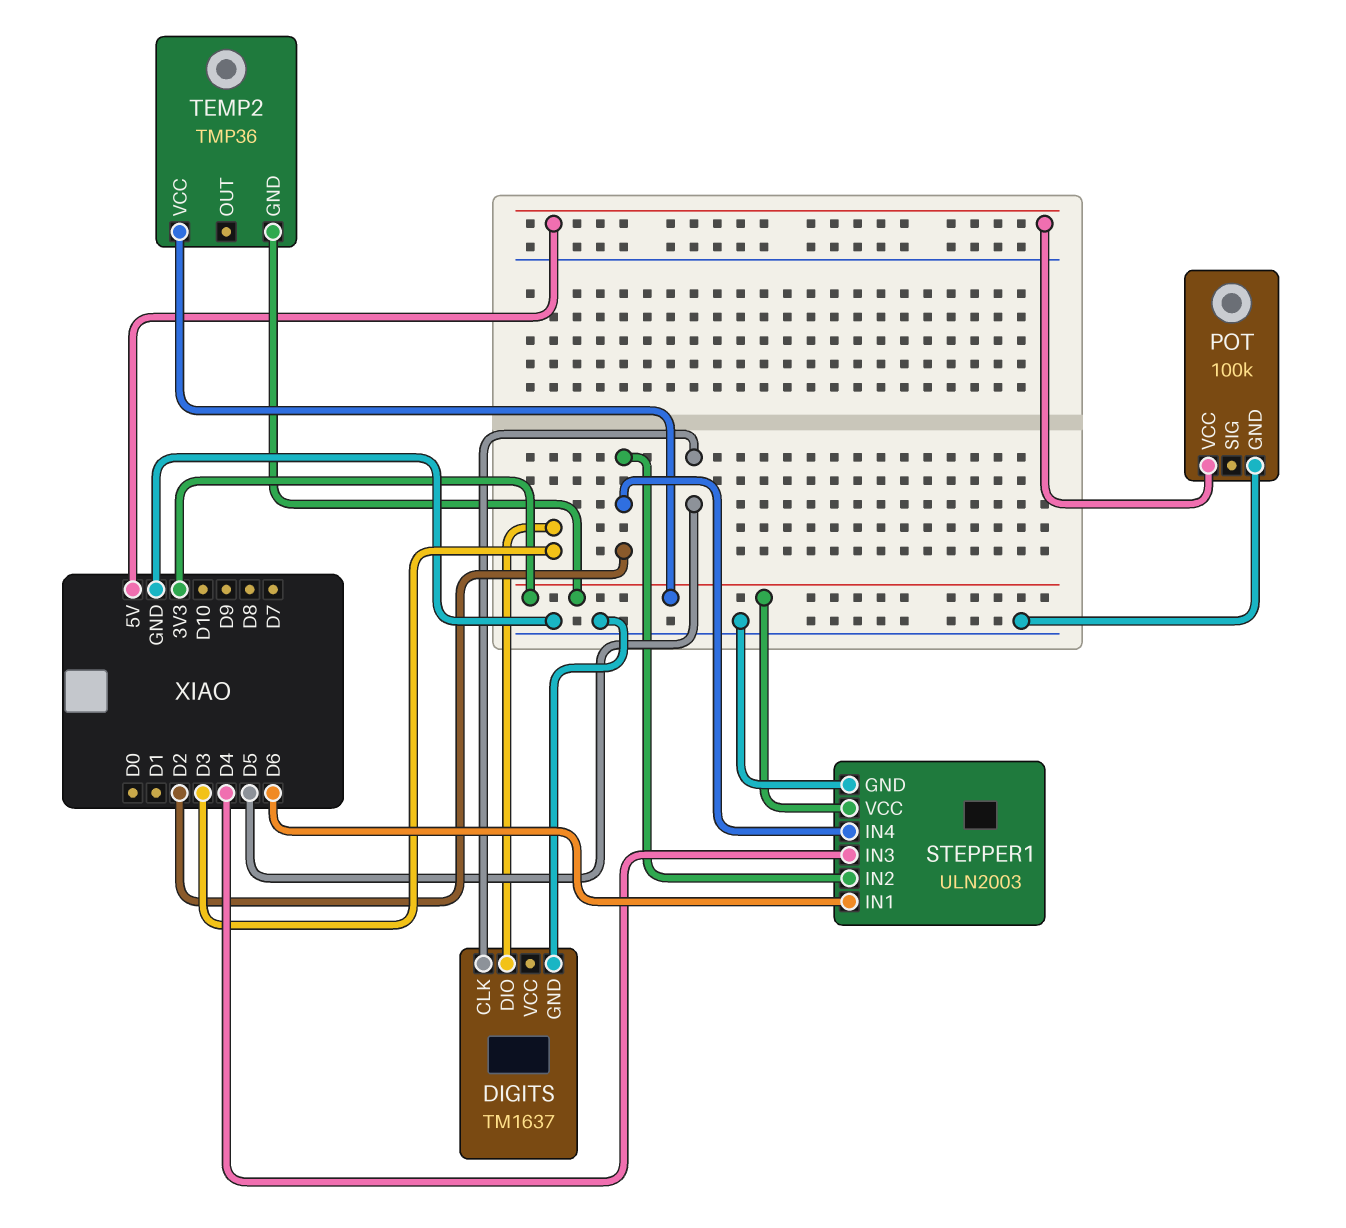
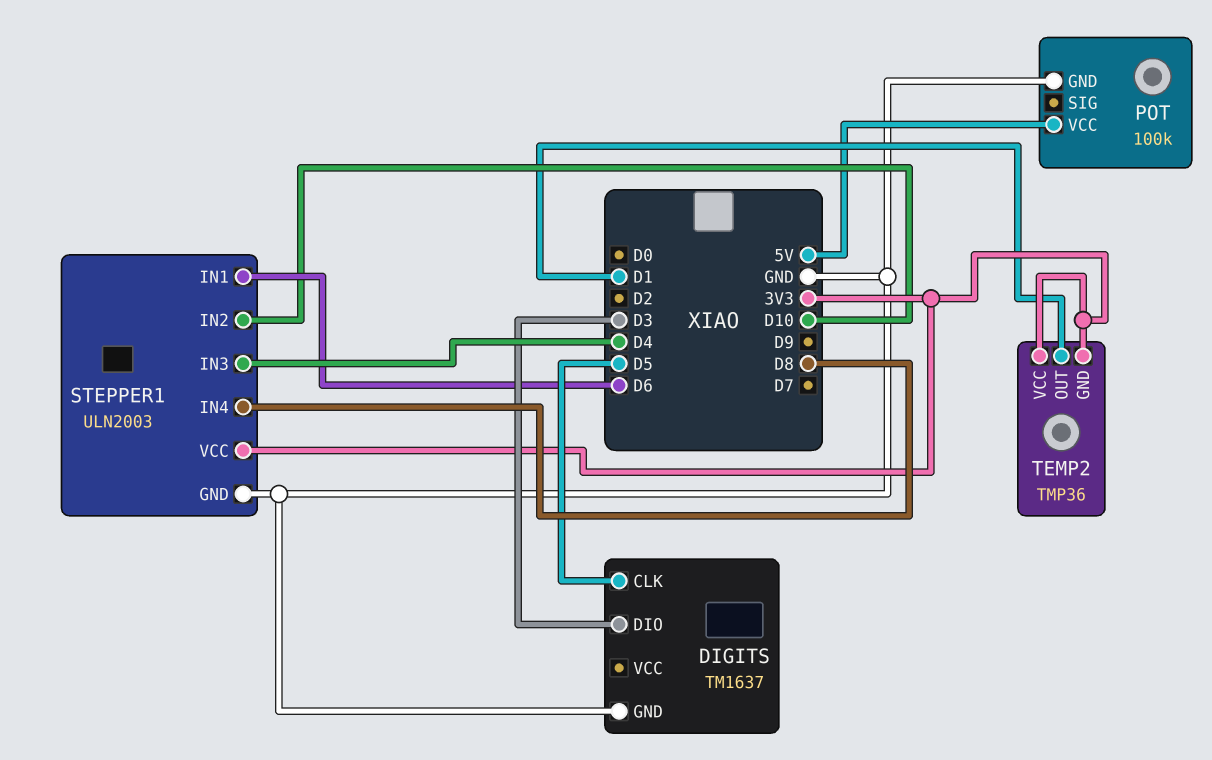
STEPPER1 pin IN2: D2 -> D10
STEPPER1 pin IN4: D2 -> D8
TEMP2 pin OUT: none -> D1

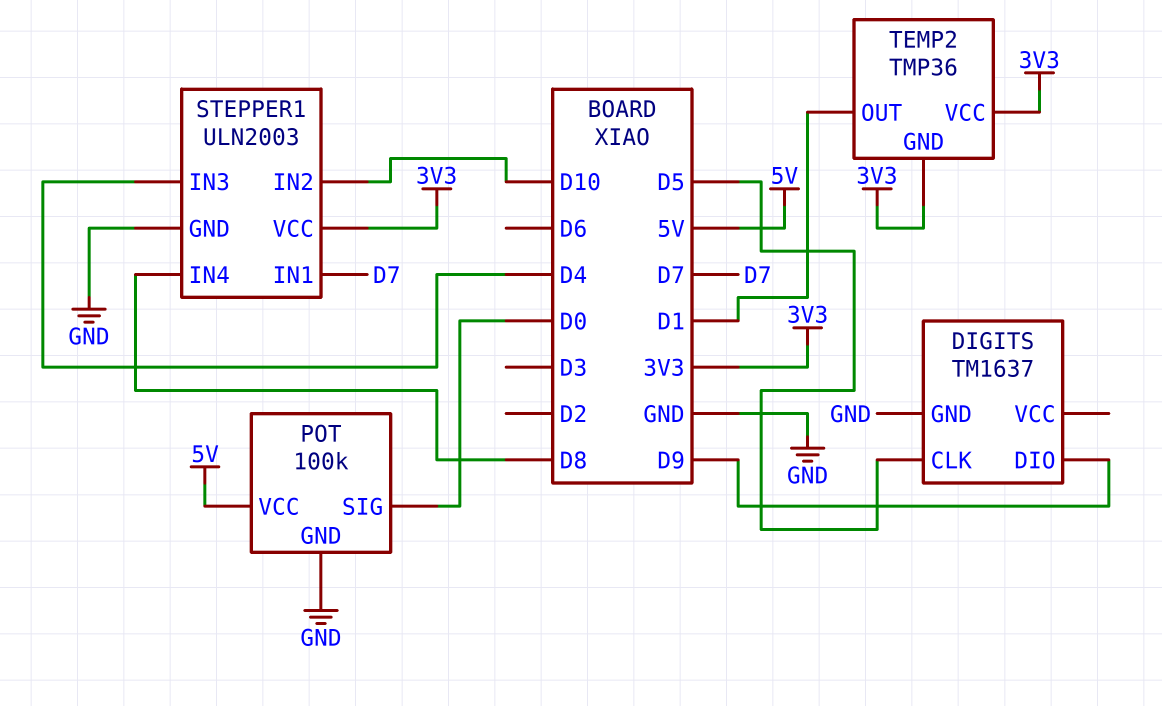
DIGITS pin DIO: D3 -> D9
POT pin SIG: none -> D0
STEPPER1 pin IN1: D6 -> D7

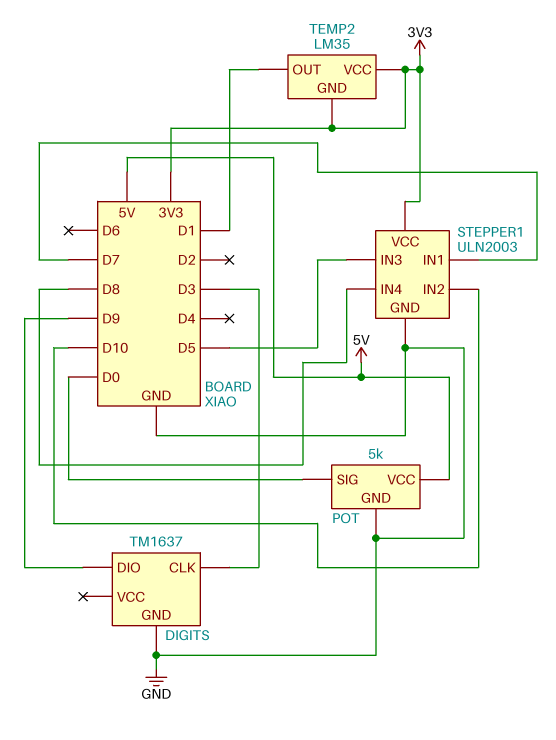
DIGITS pin CLK: D5 -> D3
POT: 100k -> 5k
STEPPER1 pin IN3: D4 -> D5
TEMP2: TMP36 -> LM35

